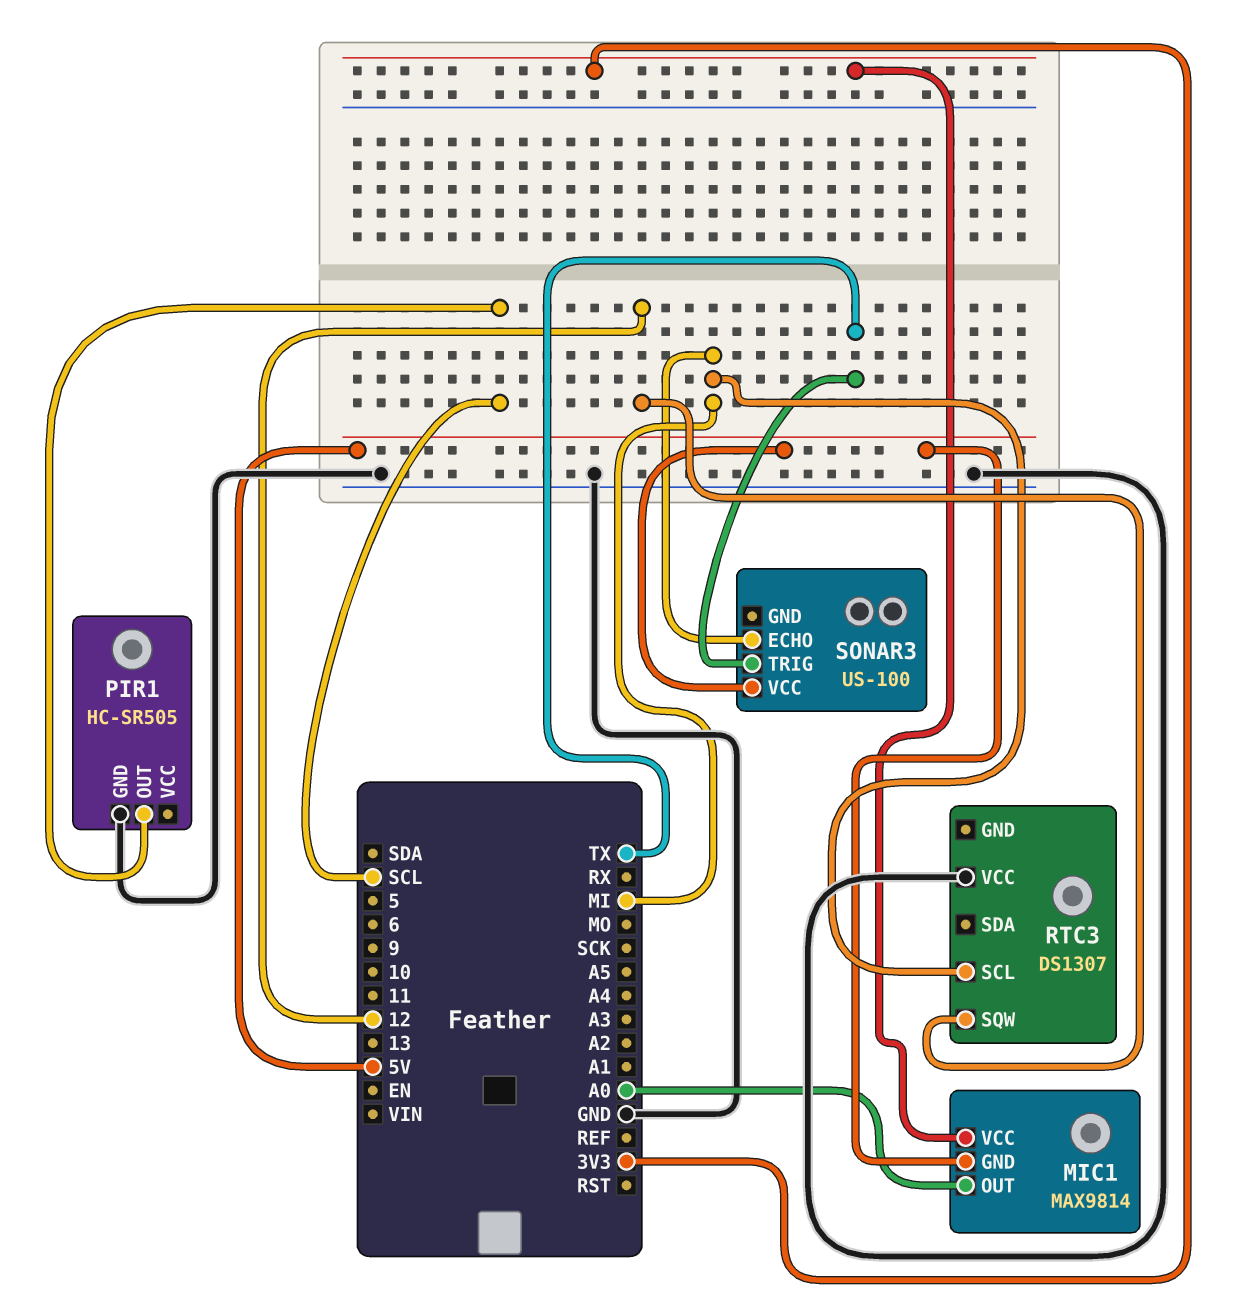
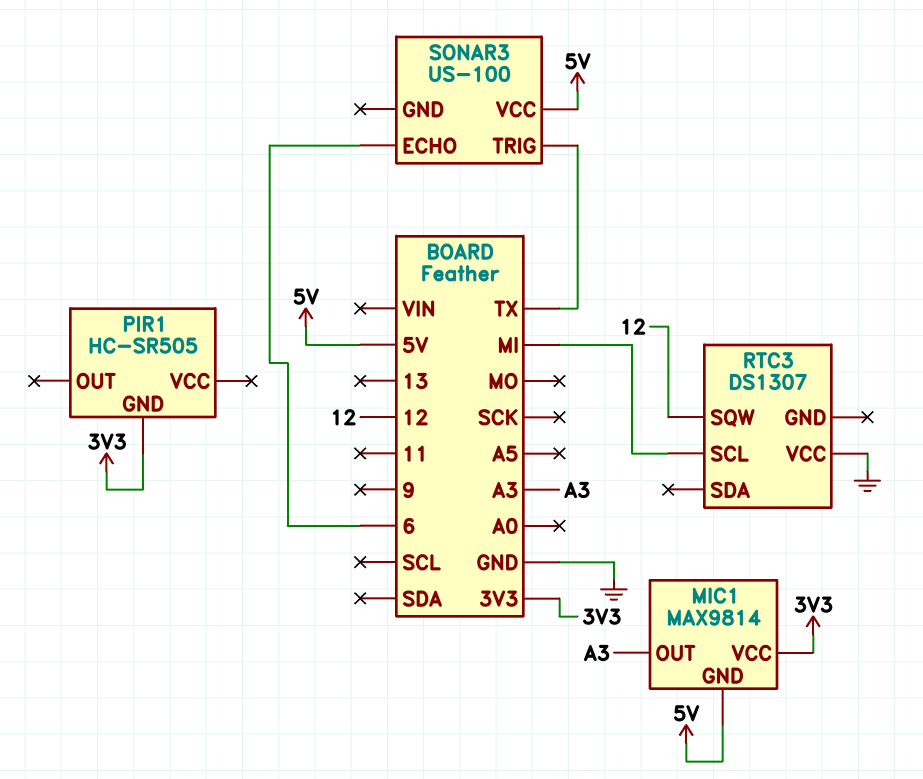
MIC1 pin OUT: A0 -> A3
PIR1 pin GND: GND -> 3V3
PIR1 pin OUT: SCL -> none
SONAR3 pin ECHO: MI -> 6

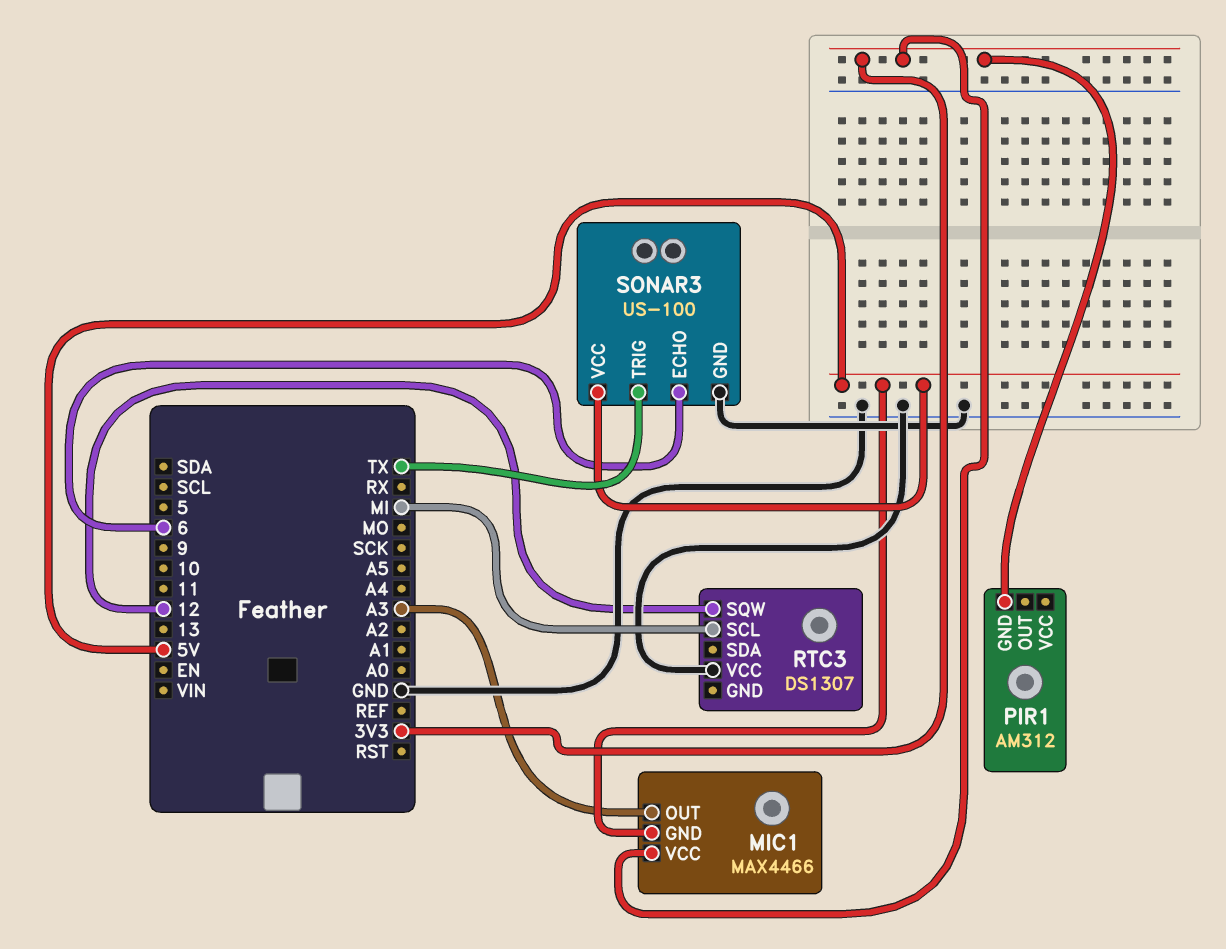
MIC1: MAX9814 -> MAX4466
PIR1: HC-SR505 -> AM312
SONAR3 pin GND: none -> GND

